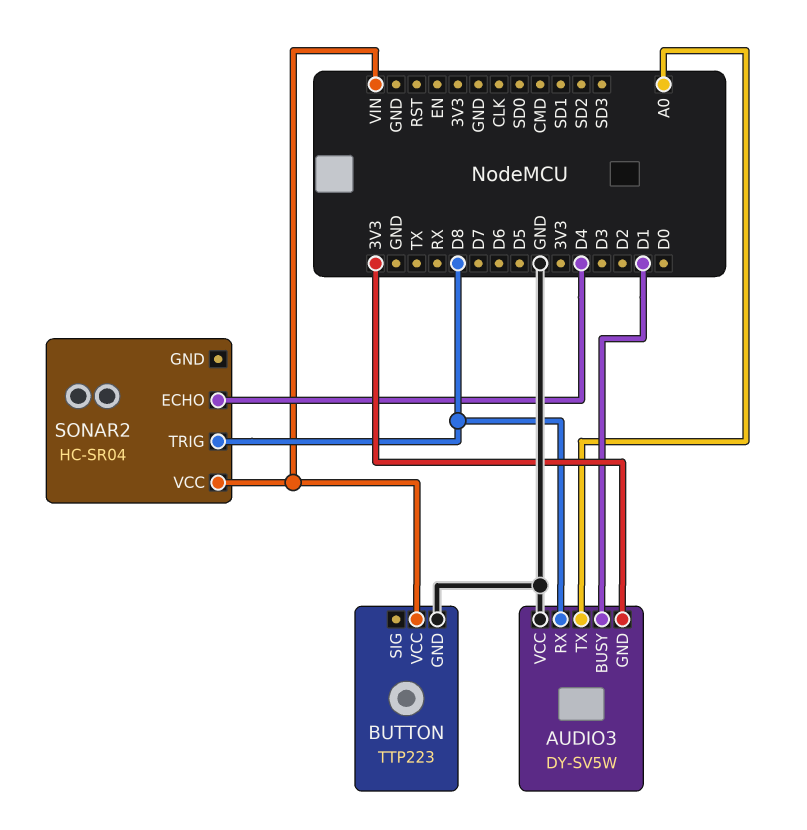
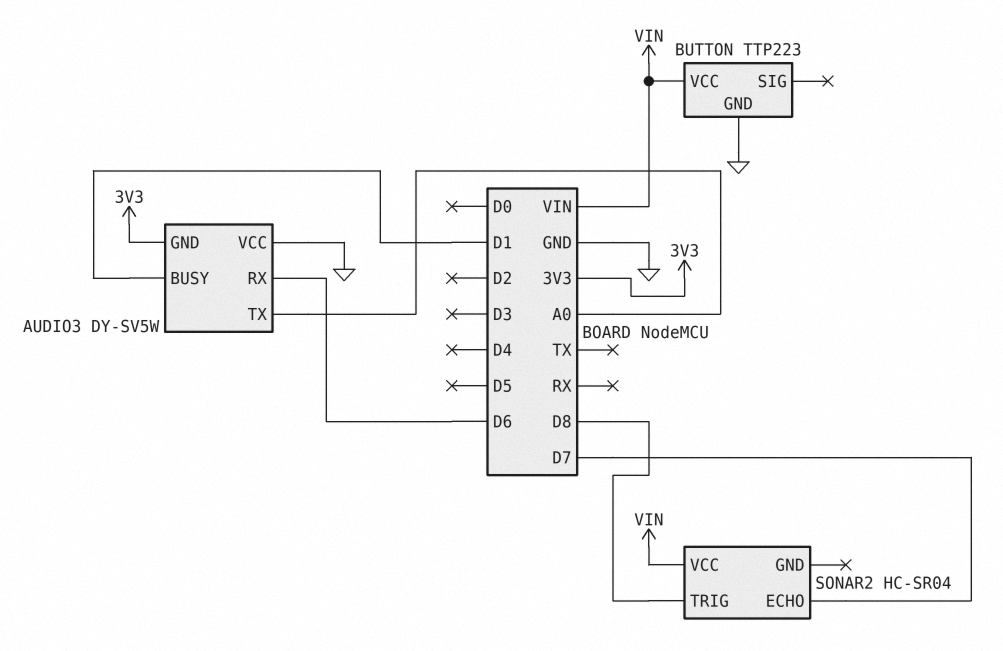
AUDIO3 pin RX: D8 -> D6
SONAR2 pin ECHO: D4 -> D7

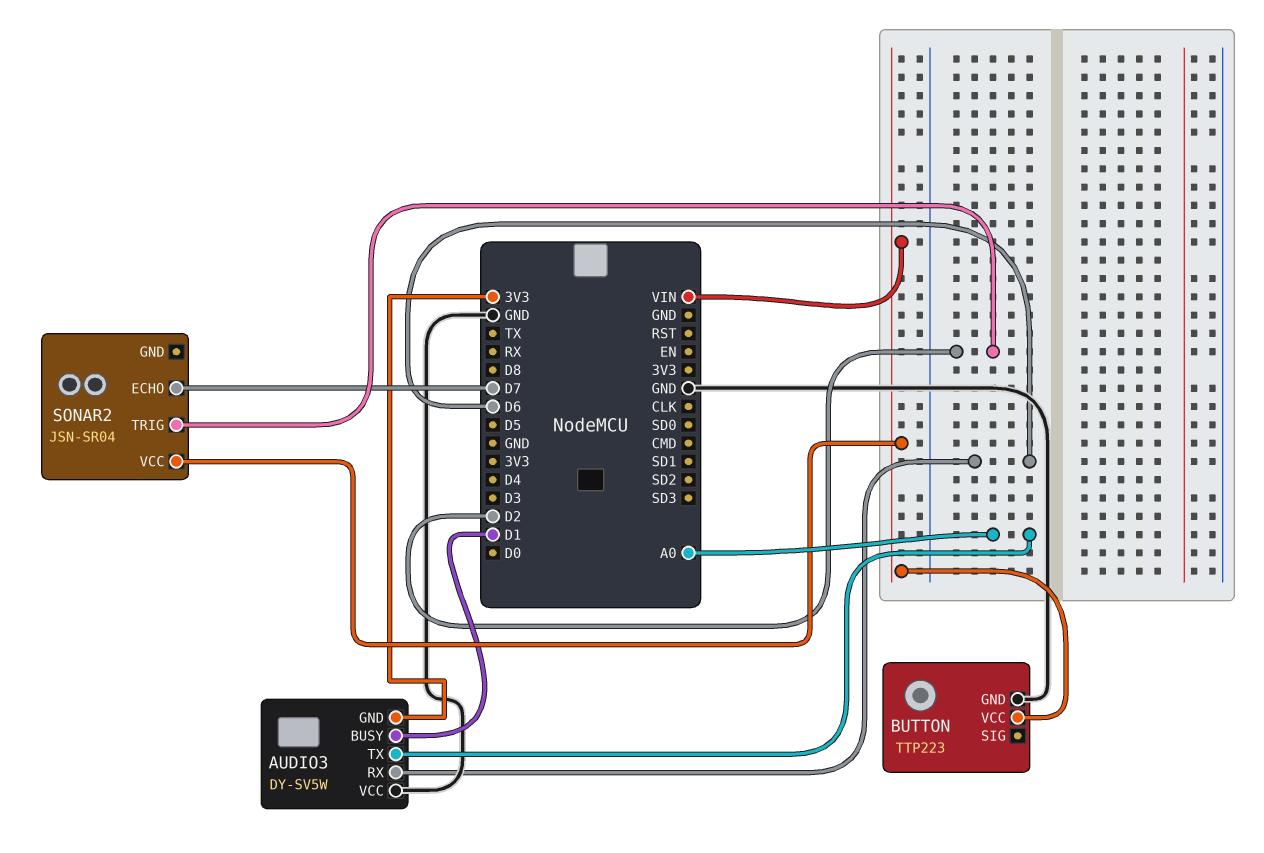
SONAR2: HC-SR04 -> JSN-SR04
SONAR2 pin TRIG: D8 -> D2

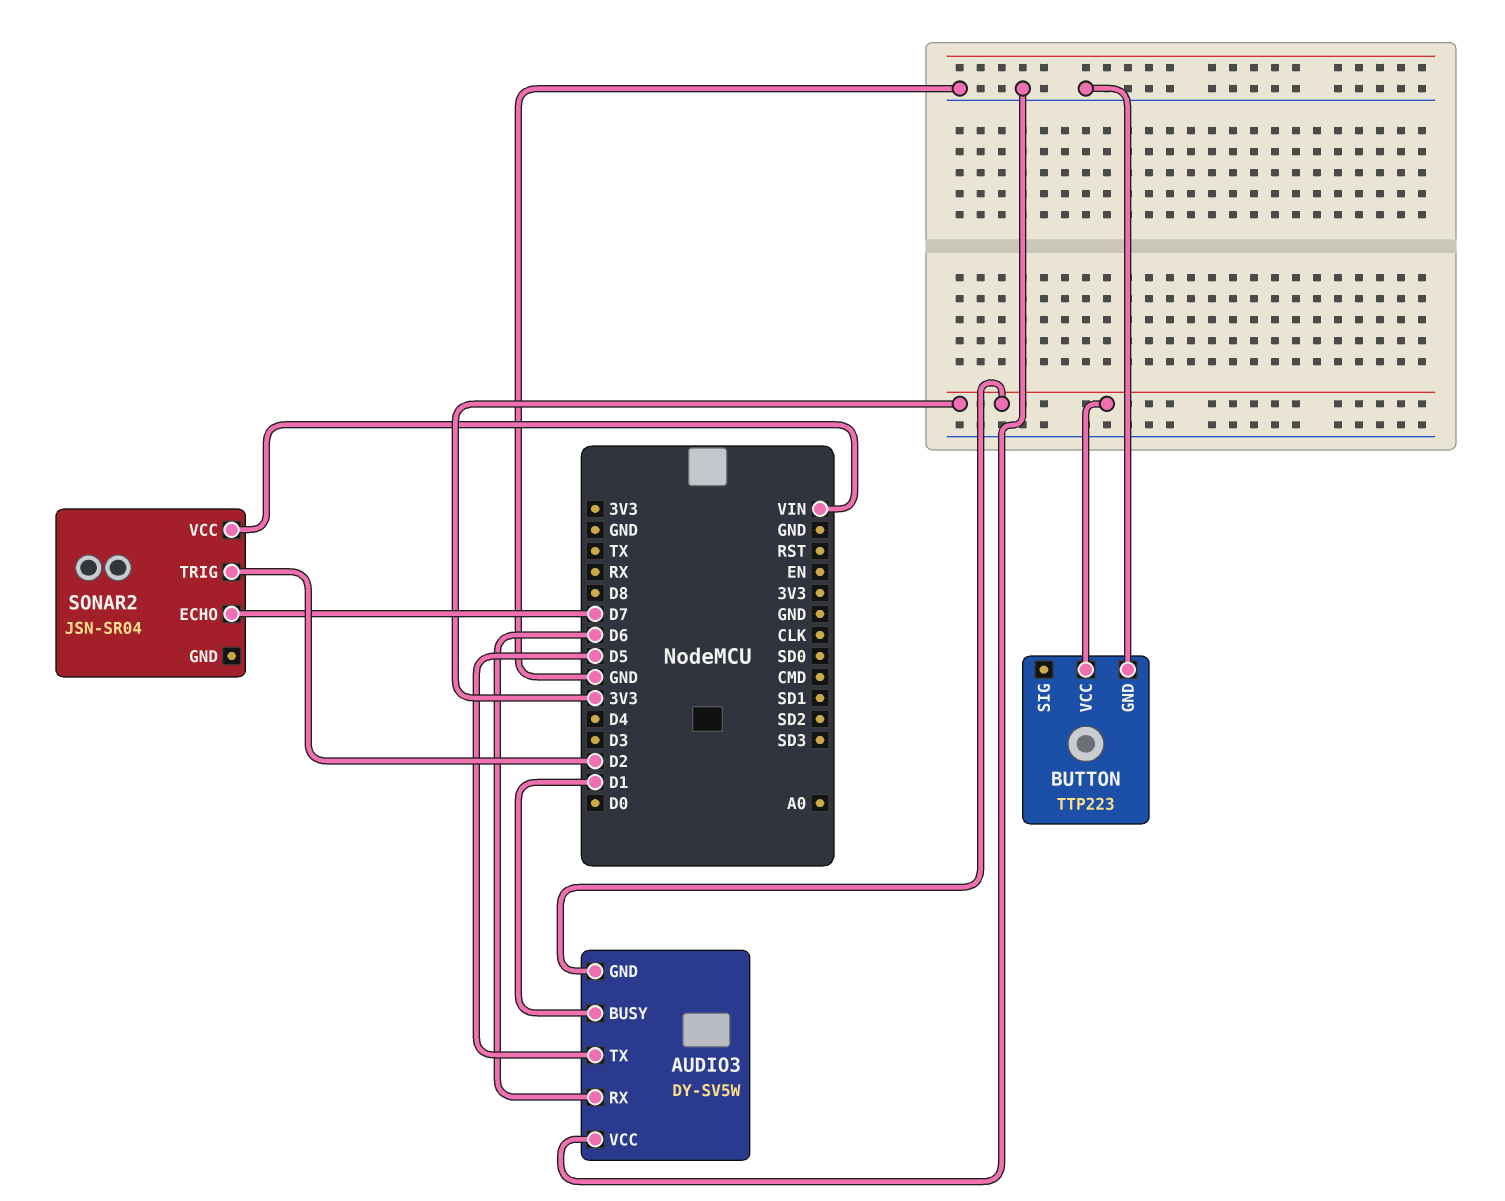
AUDIO3 pin TX: A0 -> D5
BUTTON pin VCC: VIN -> 3V3

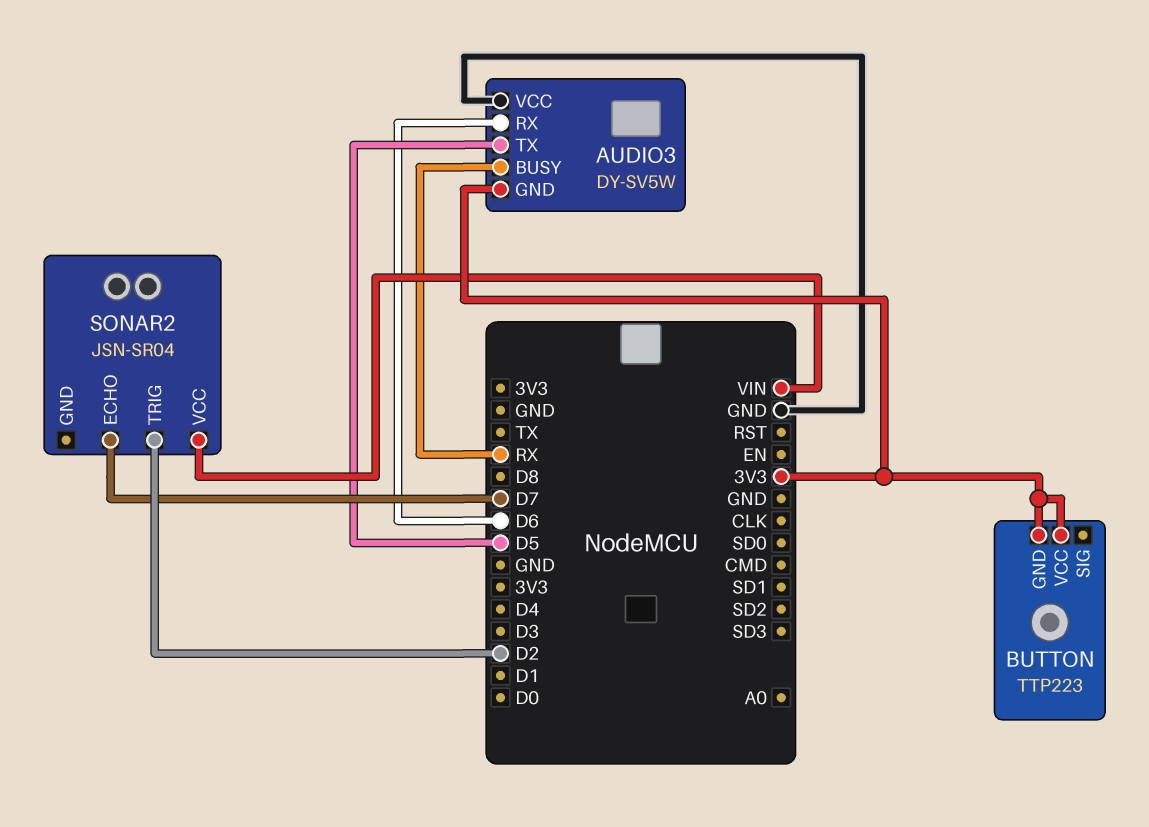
AUDIO3 pin BUSY: D1 -> RX
BUTTON pin GND: GND -> 3V3

